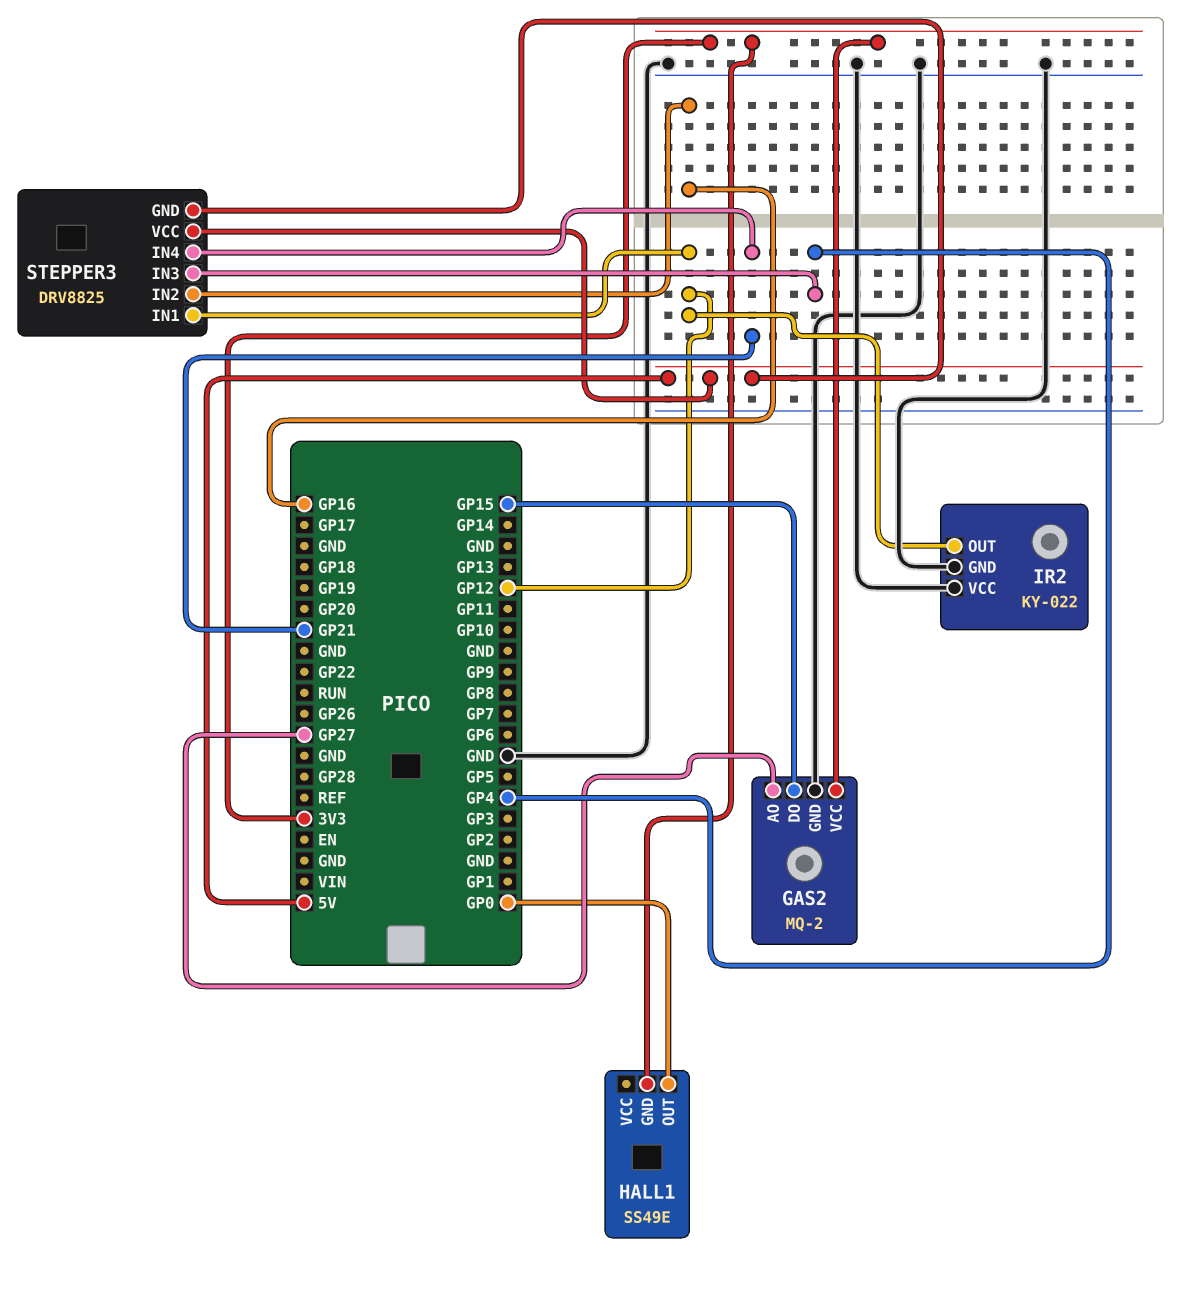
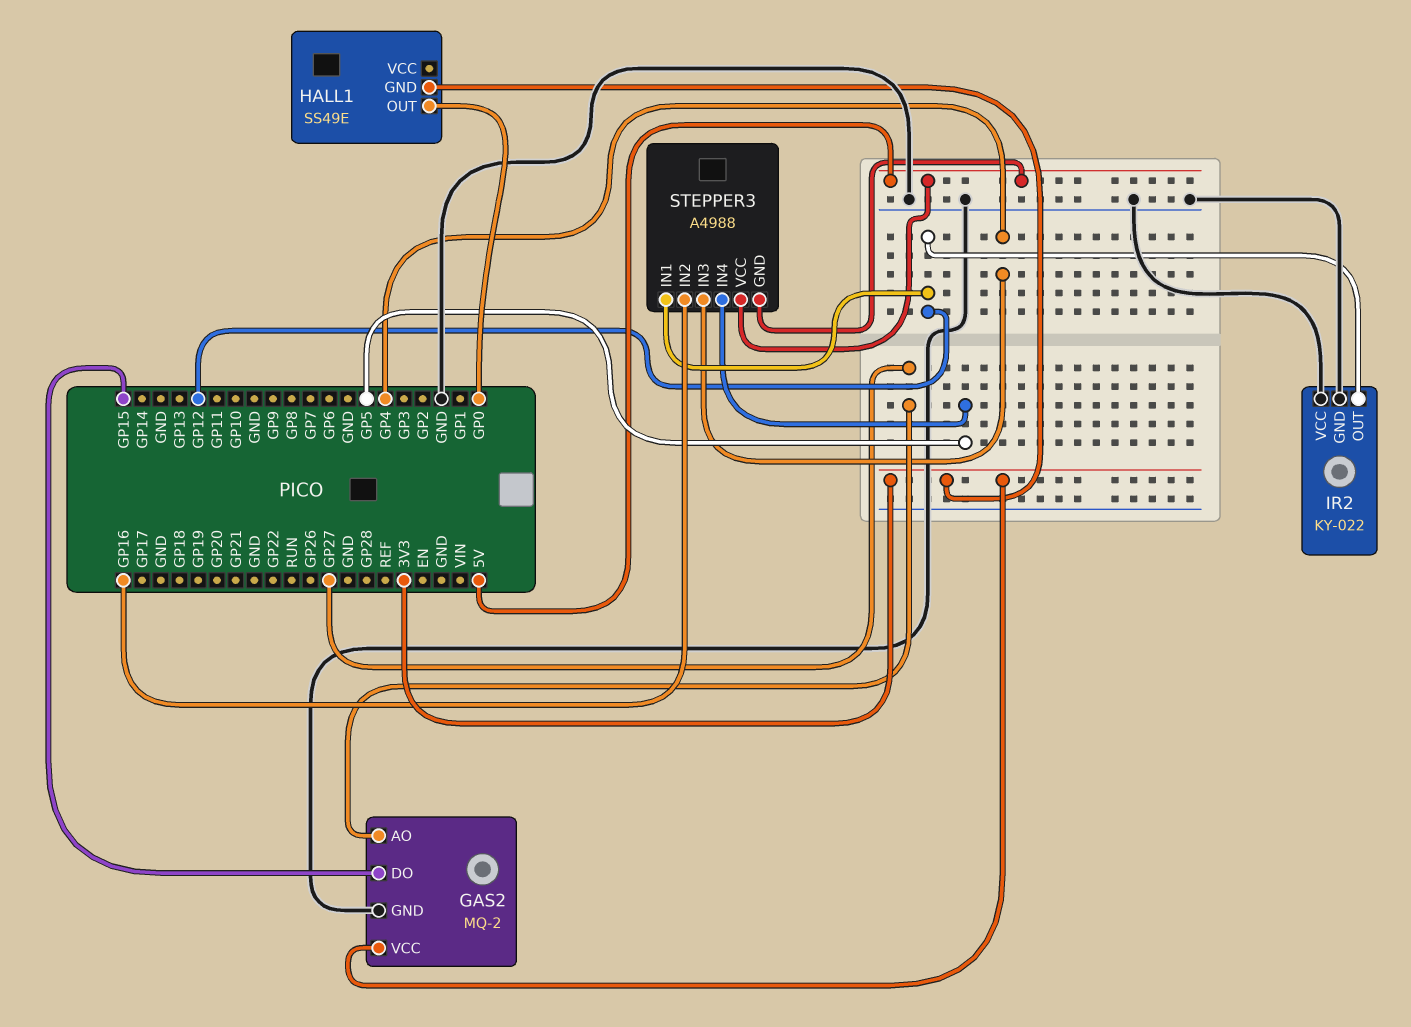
STEPPER3: DRV8825 -> A4988
STEPPER3 pin IN4: GP21 -> GP5

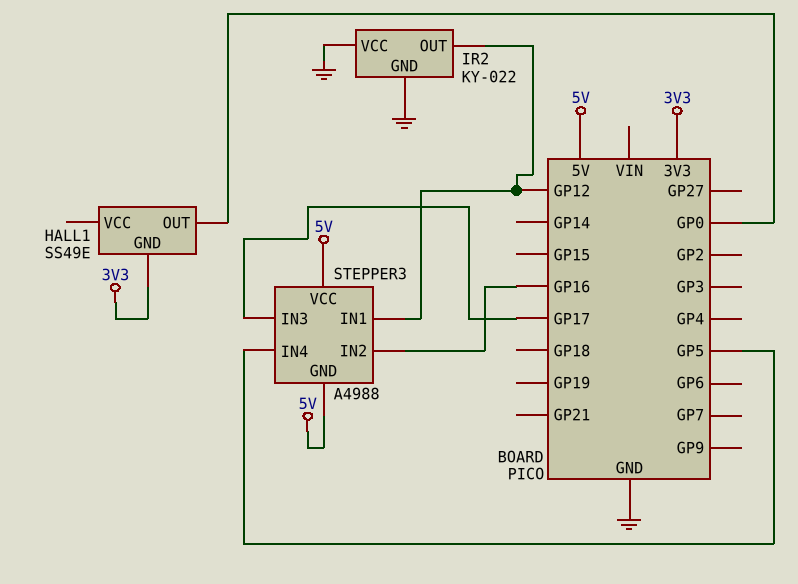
GAS2: MQ-2 -> none
GAS2 pin AO: GP27 -> none
GAS2 pin DO: GP15 -> none
GAS2 pin GND: GND -> none
GAS2 pin VCC: 3V3 -> none
STEPPER3 pin IN3: GP4 -> GP17

